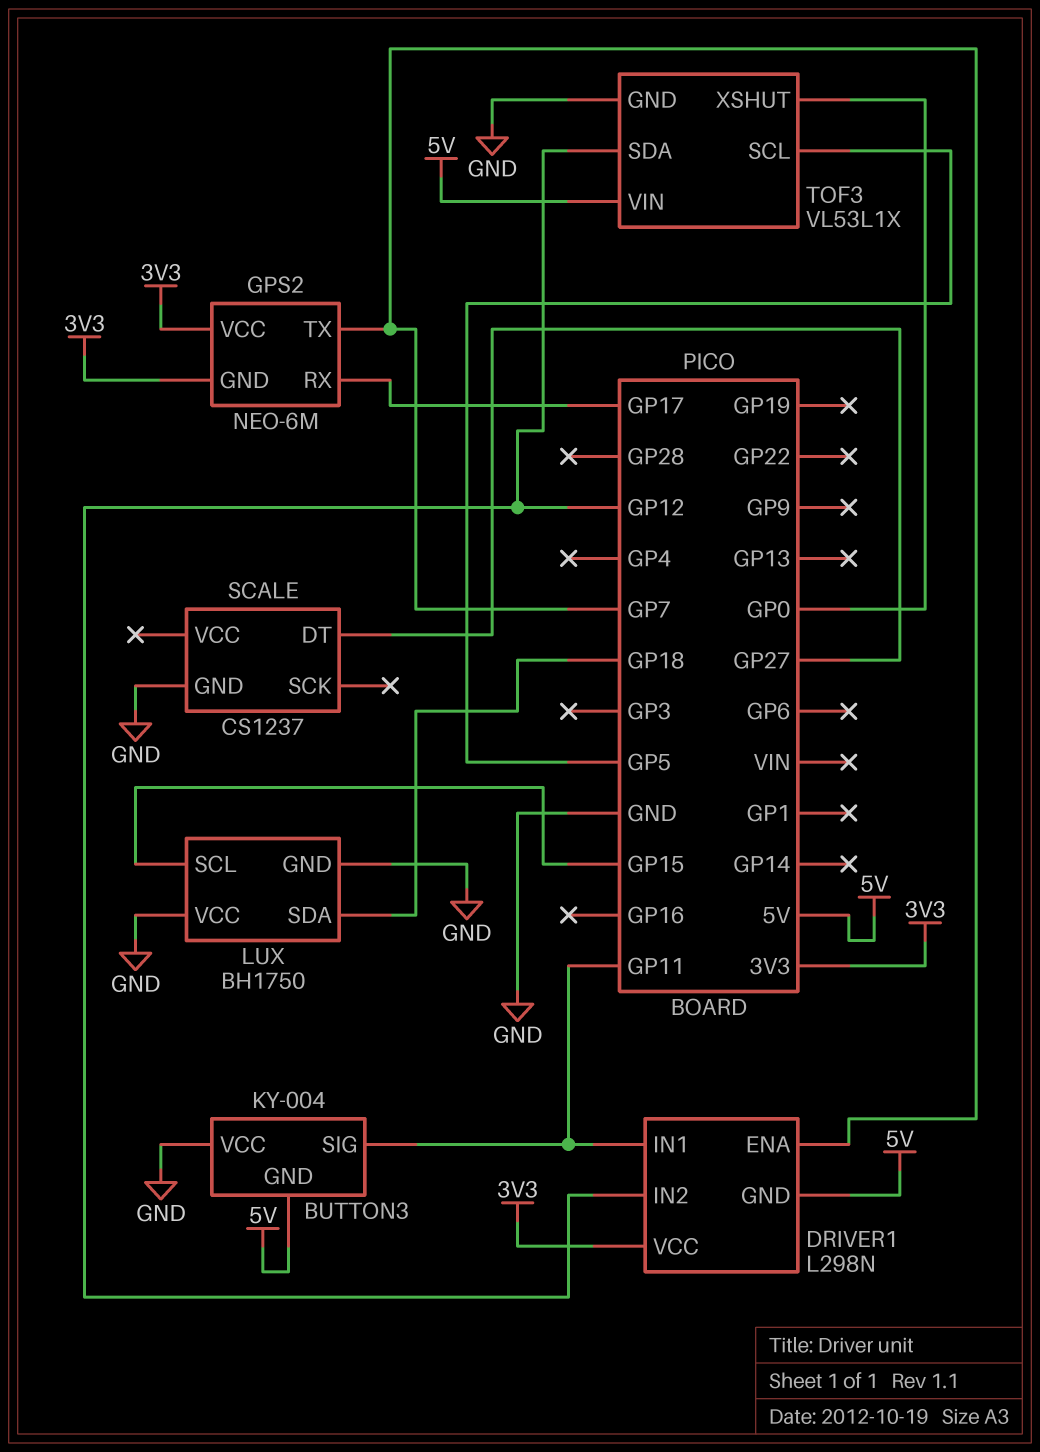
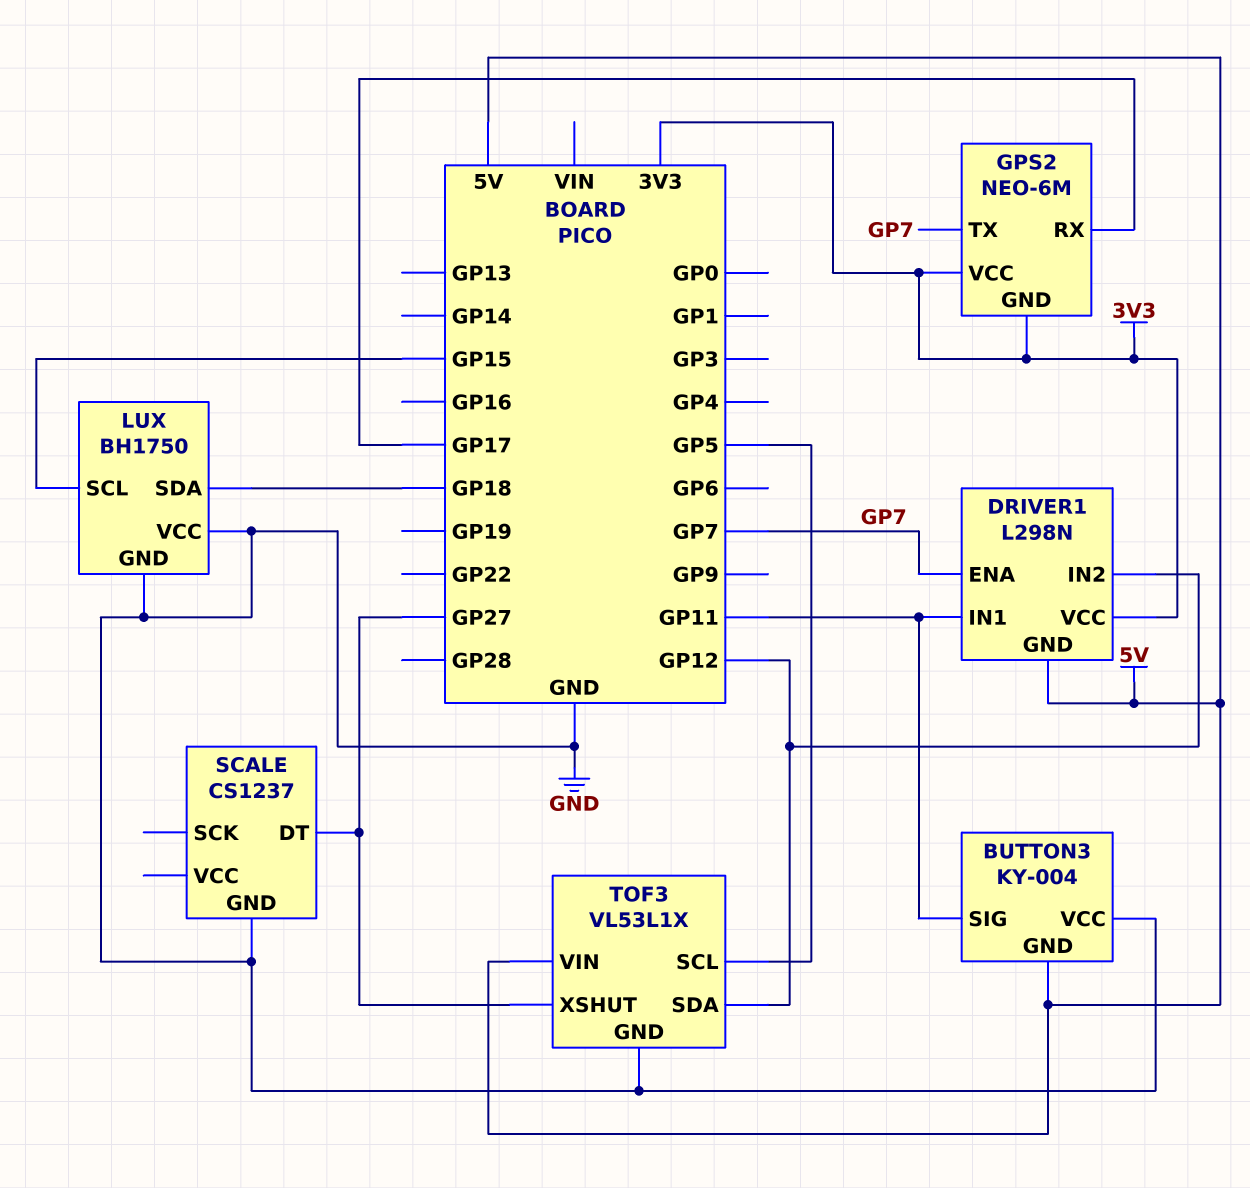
TOF3 pin XSHUT: GP0 -> GP27

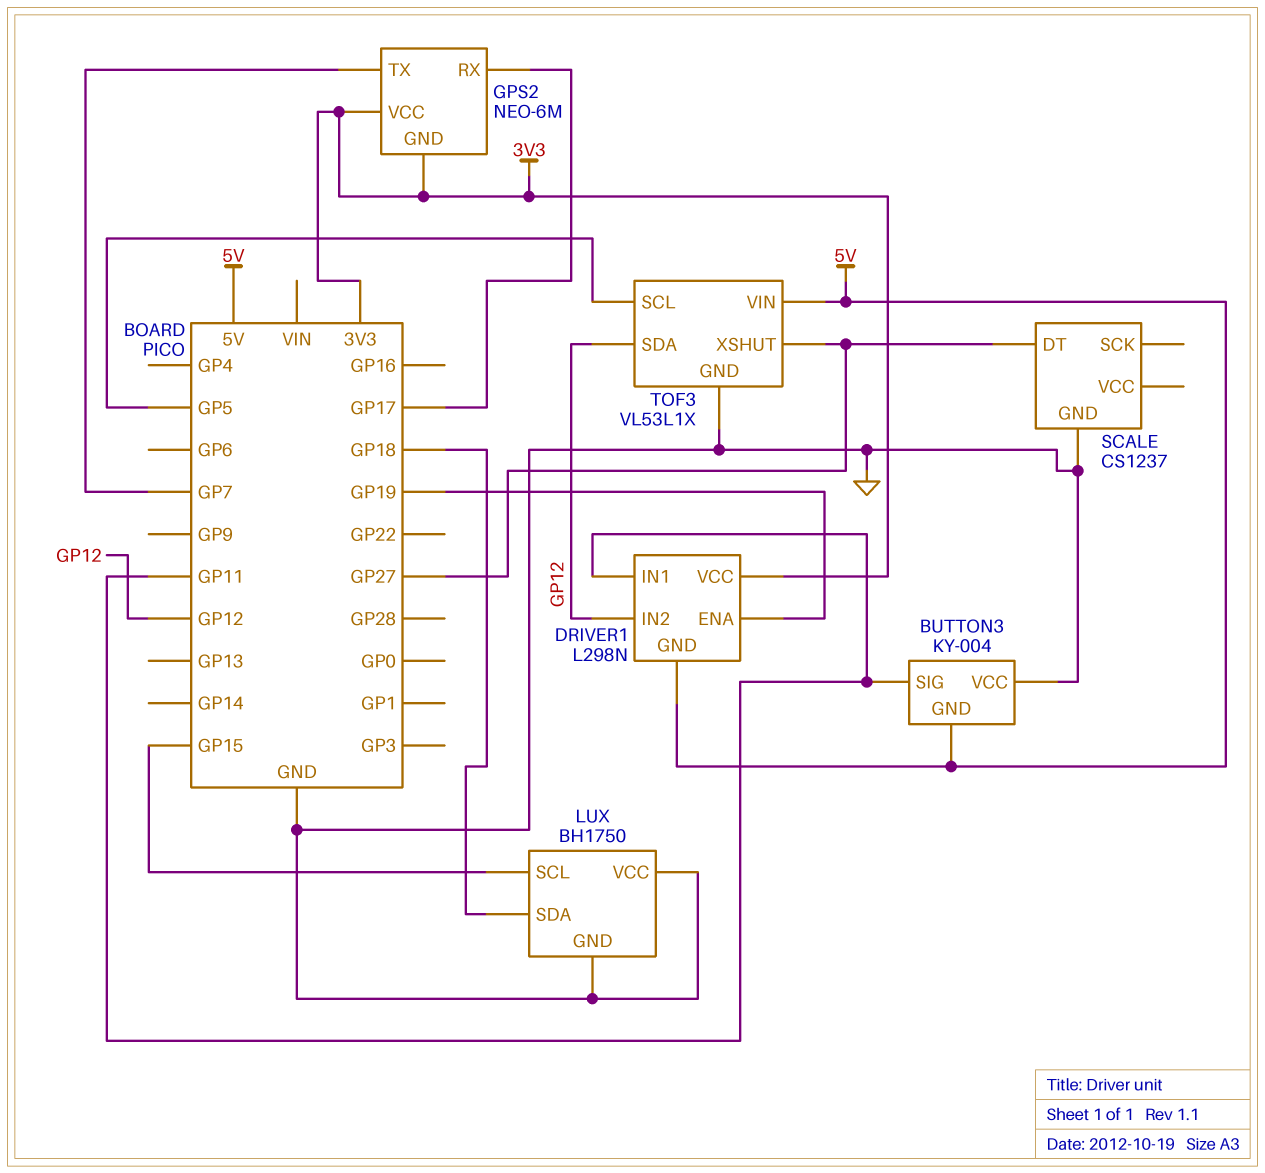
DRIVER1 pin ENA: GP7 -> GP19

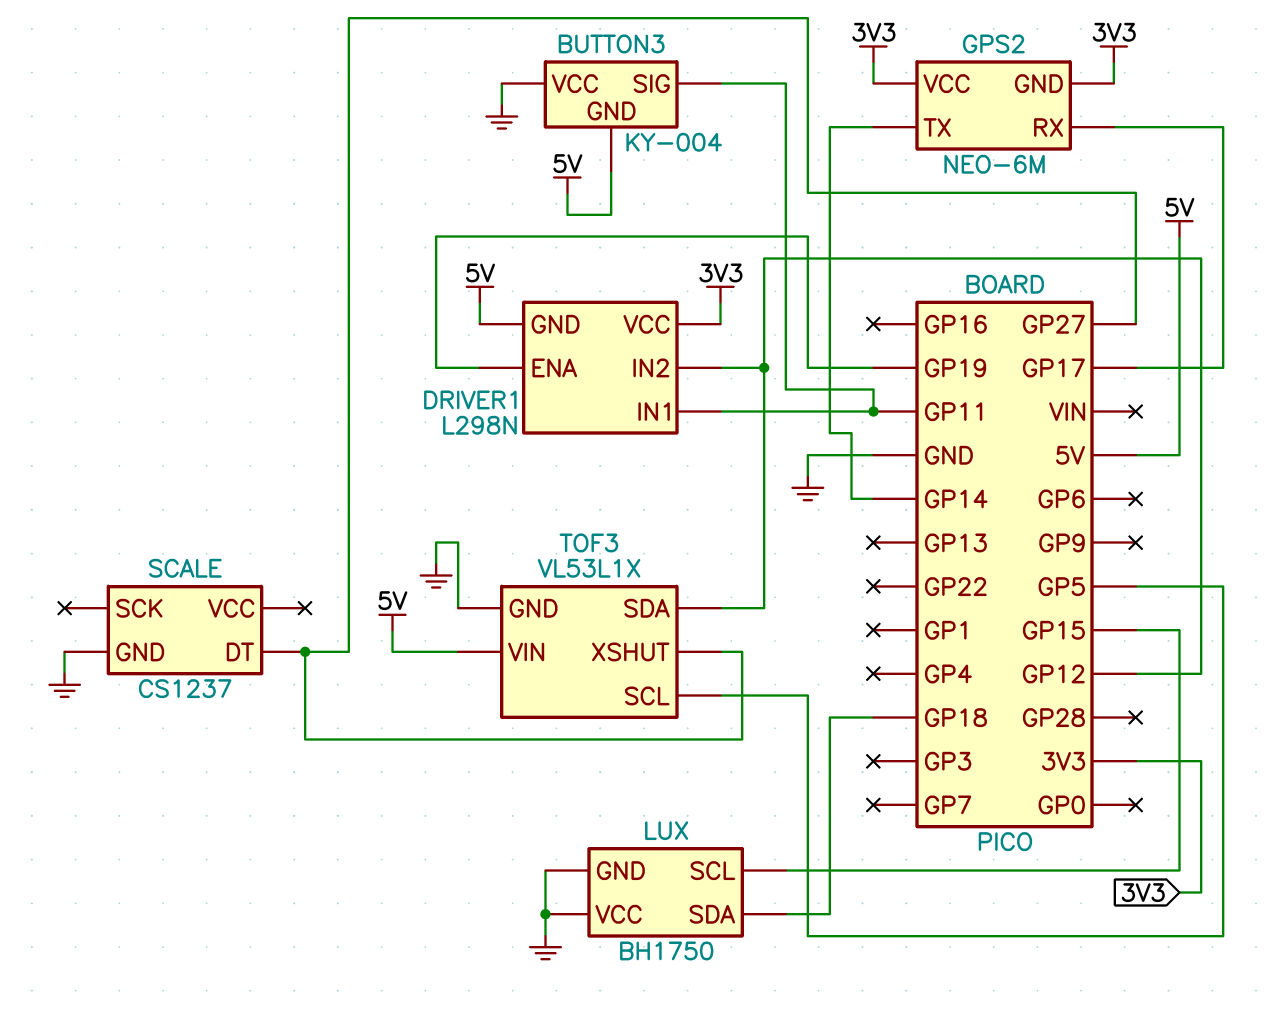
GPS2 pin TX: GP7 -> GP14

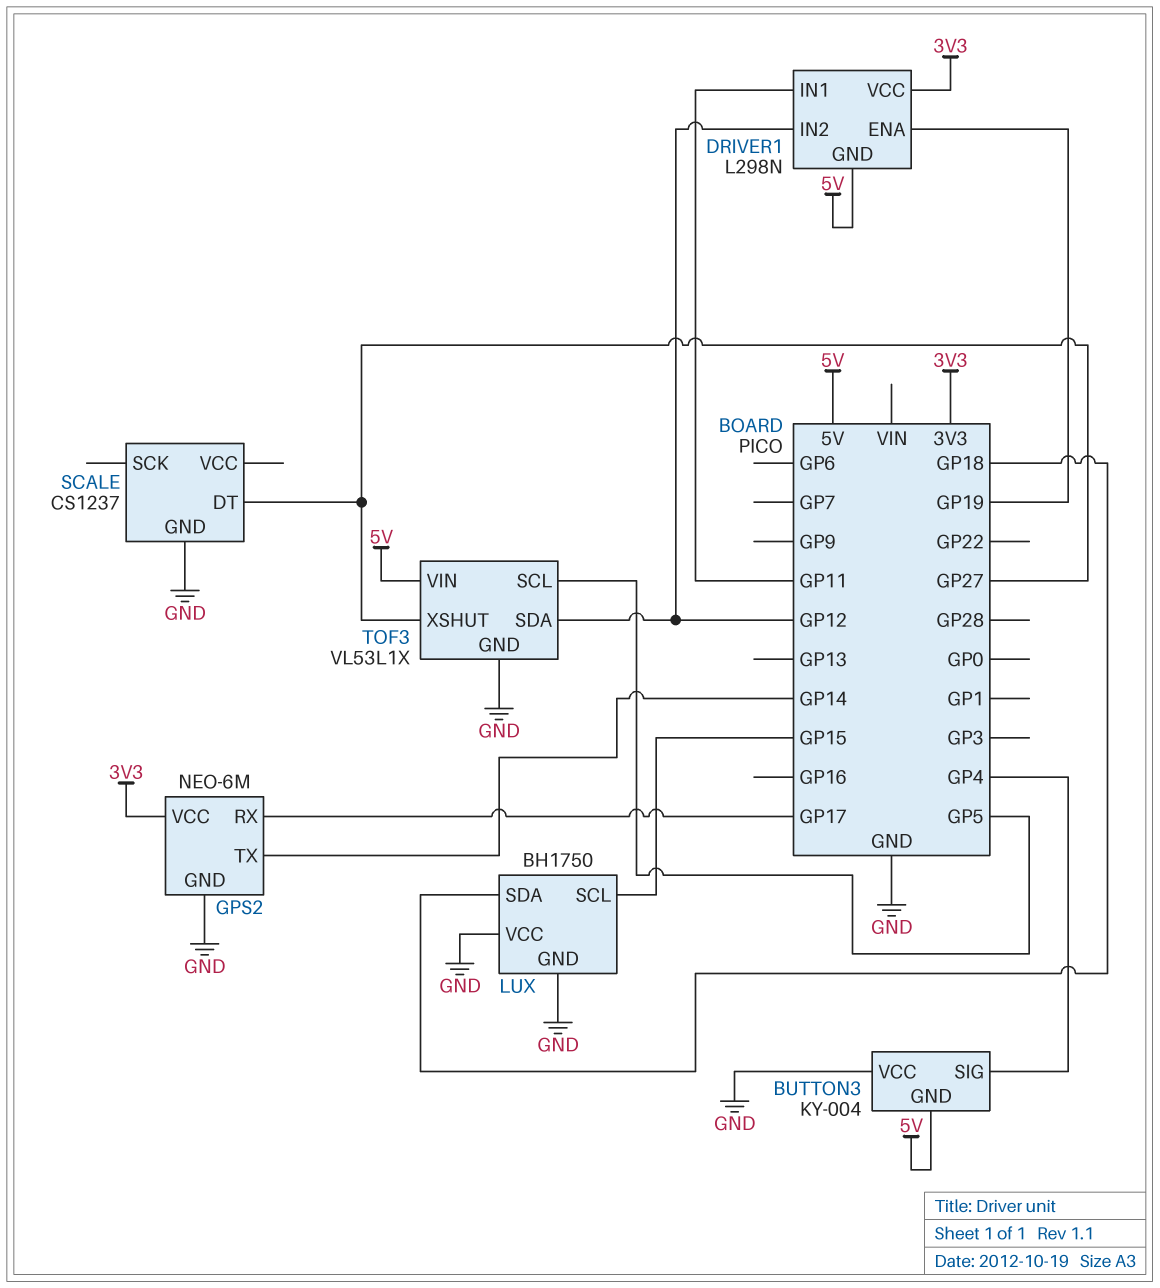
BUTTON3 pin SIG: GP11 -> GP4
GPS2 pin GND: 3V3 -> GND

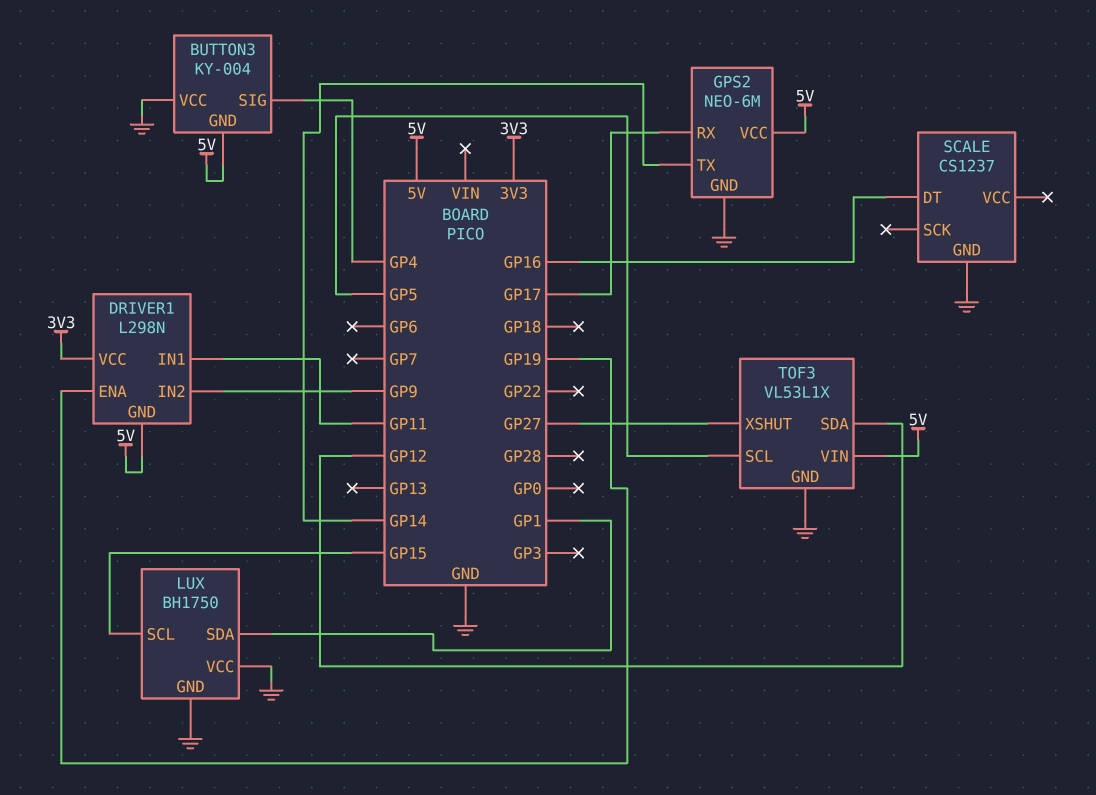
DRIVER1 pin IN2: GP12 -> GP9
GPS2 pin VCC: 3V3 -> 5V
LUX pin SDA: GP18 -> GP1
SCALE pin DT: GP27 -> GP16

